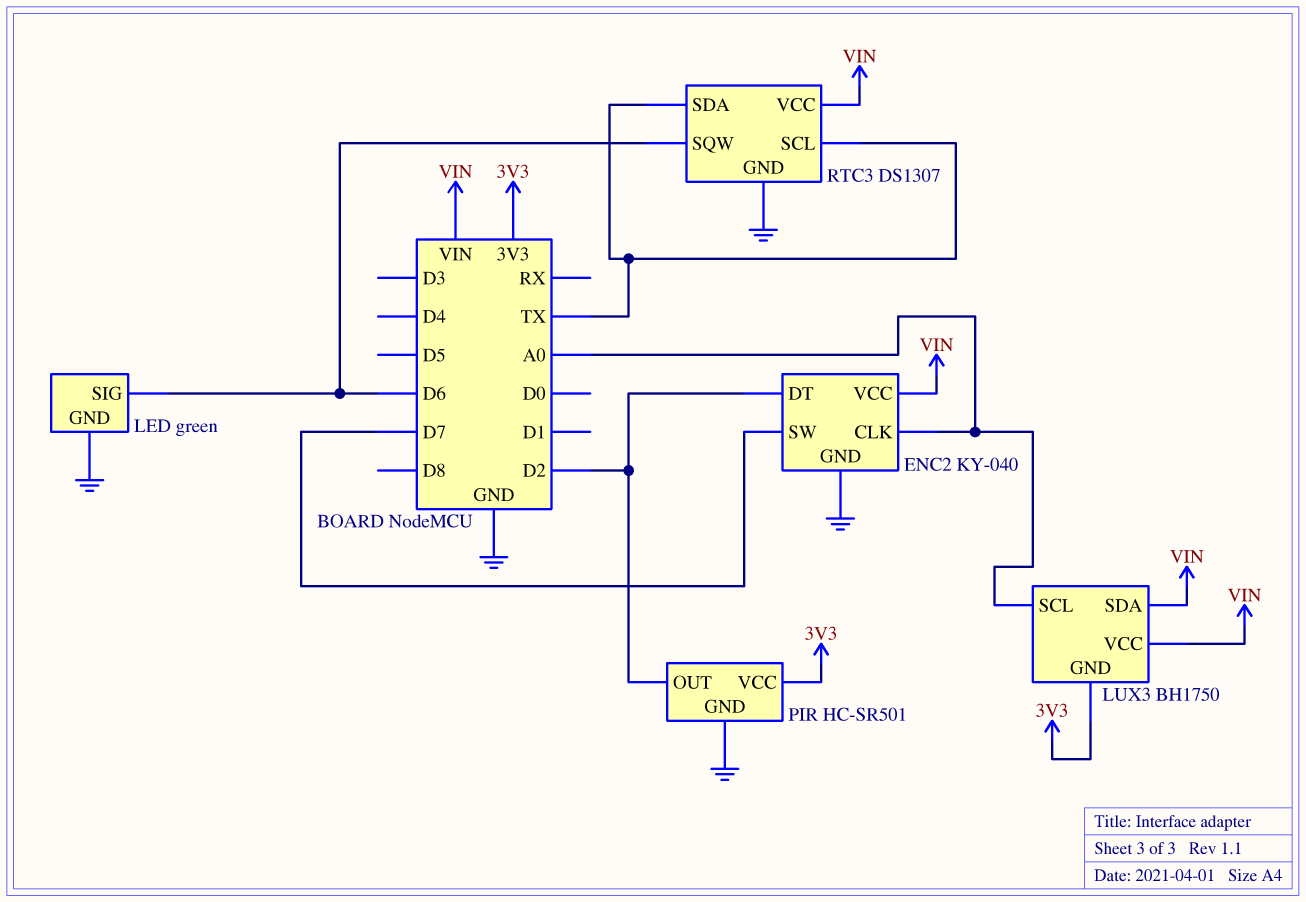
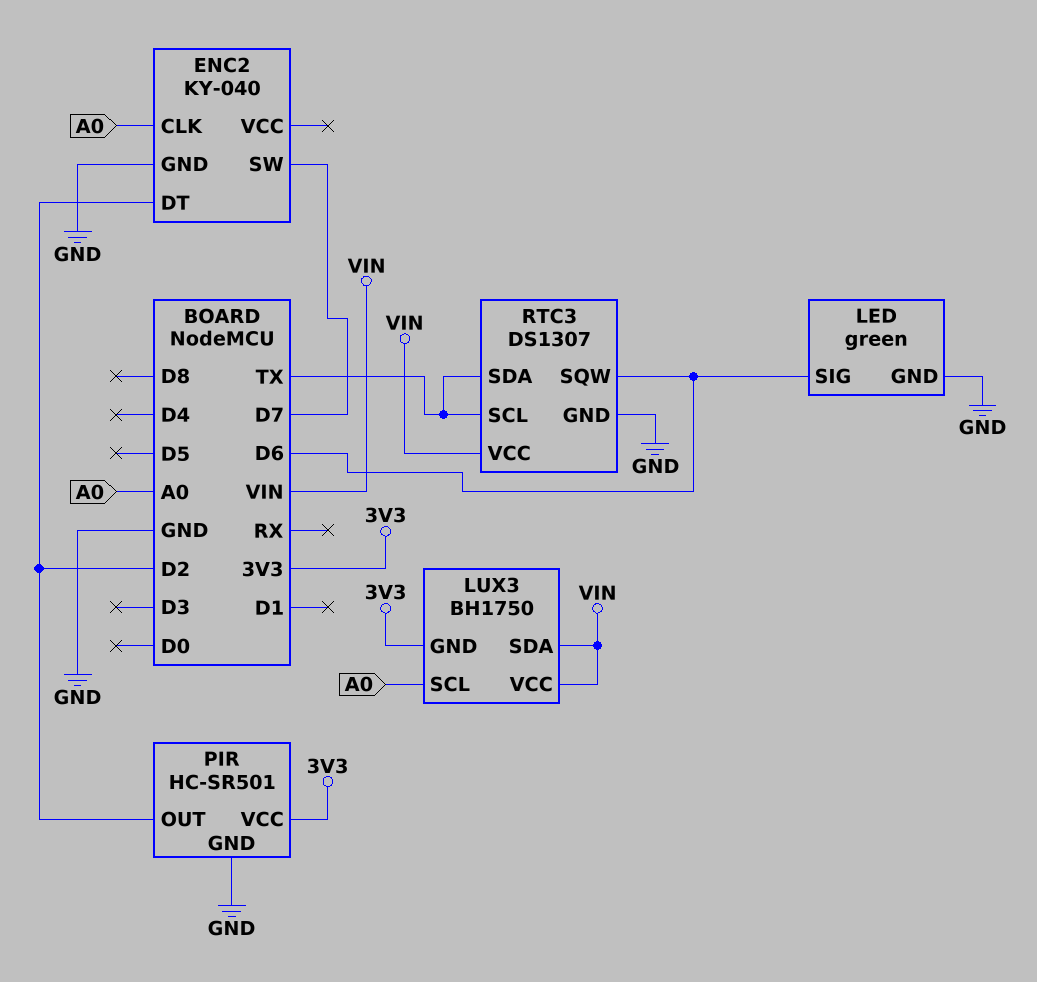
ENC2 pin VCC: VIN -> none

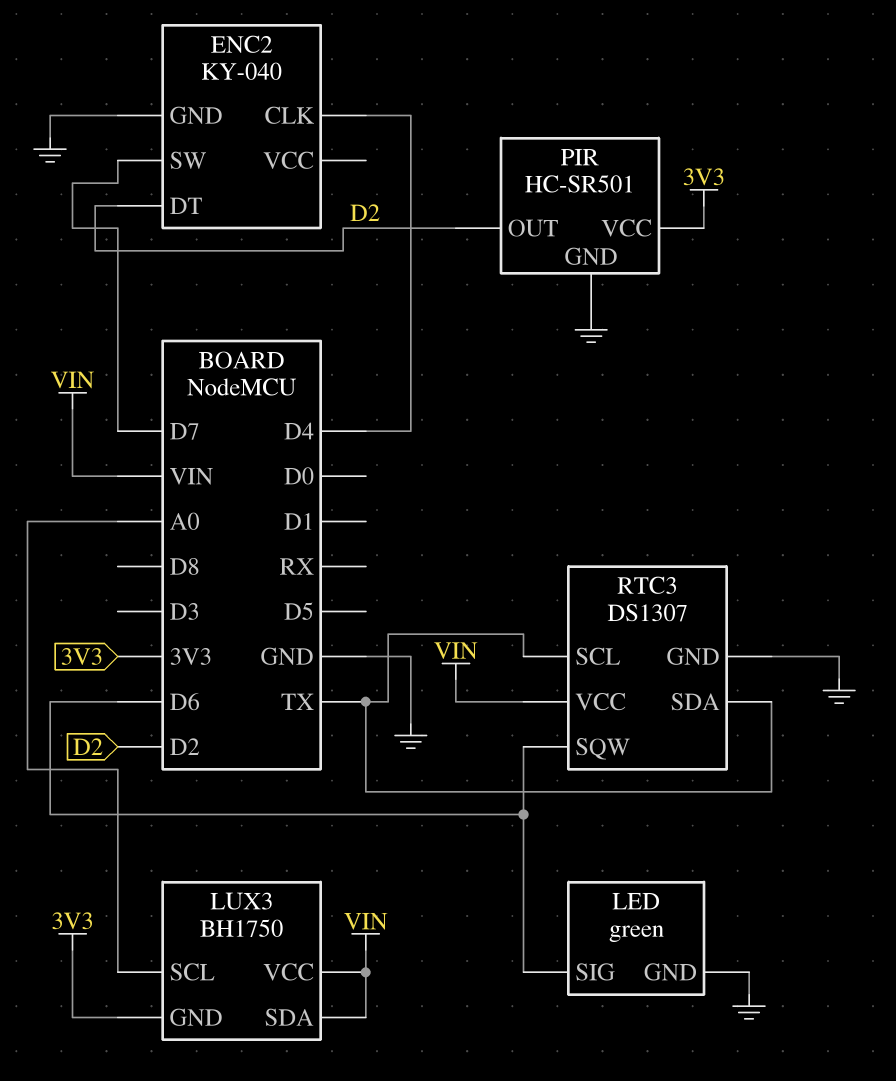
ENC2 pin CLK: A0 -> D4

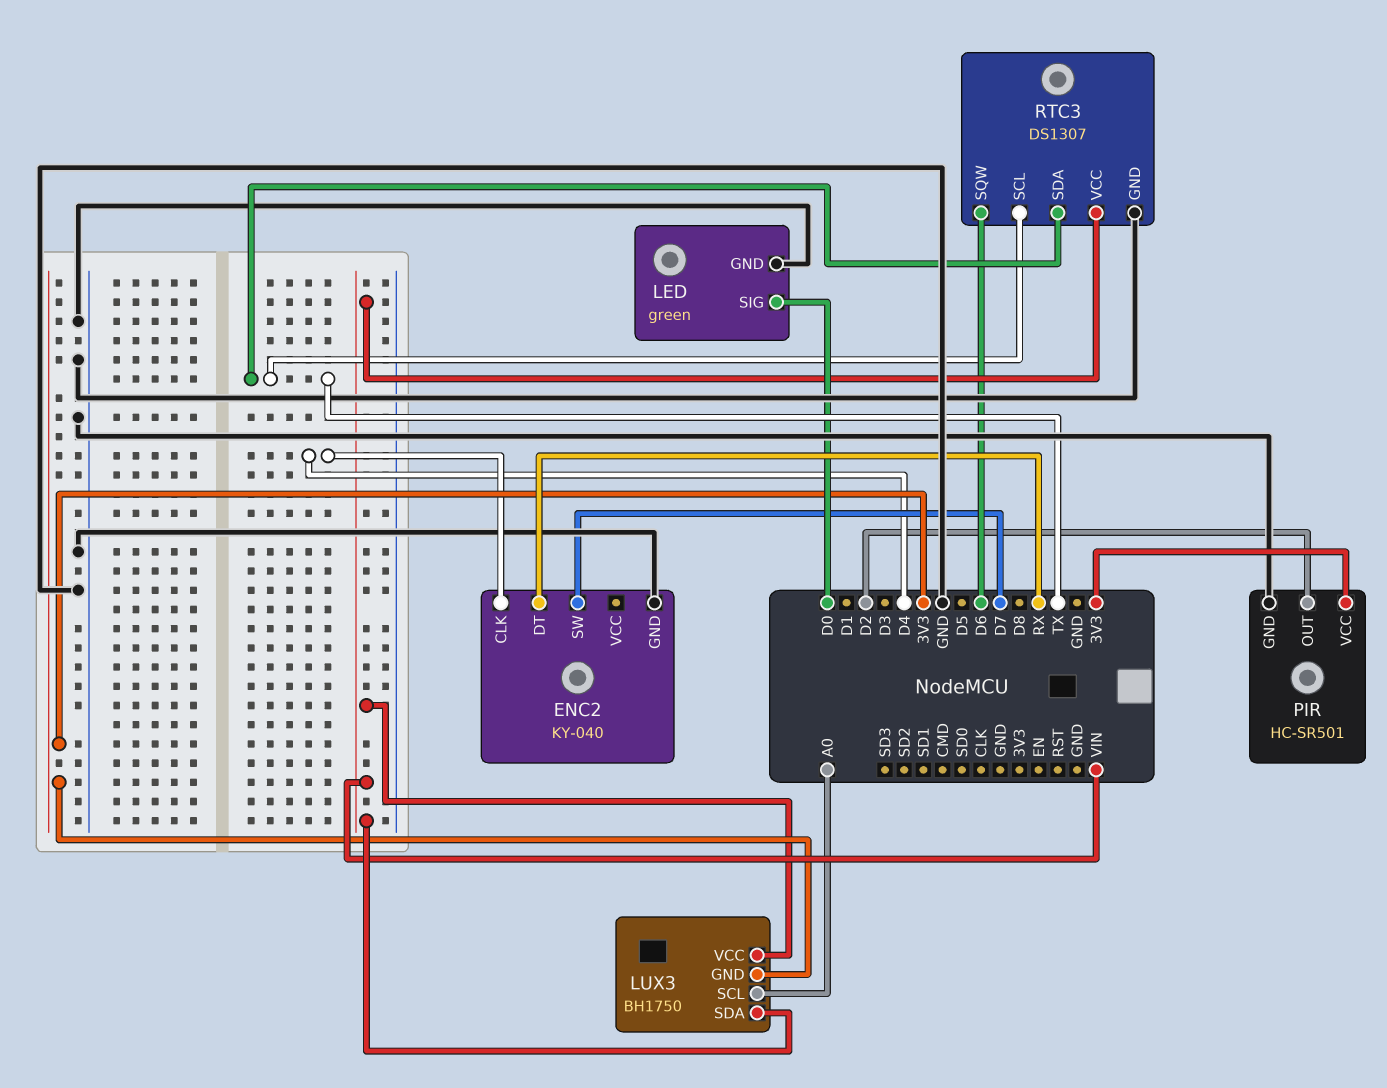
ENC2 pin DT: D2 -> RX
LED pin SIG: D6 -> D0

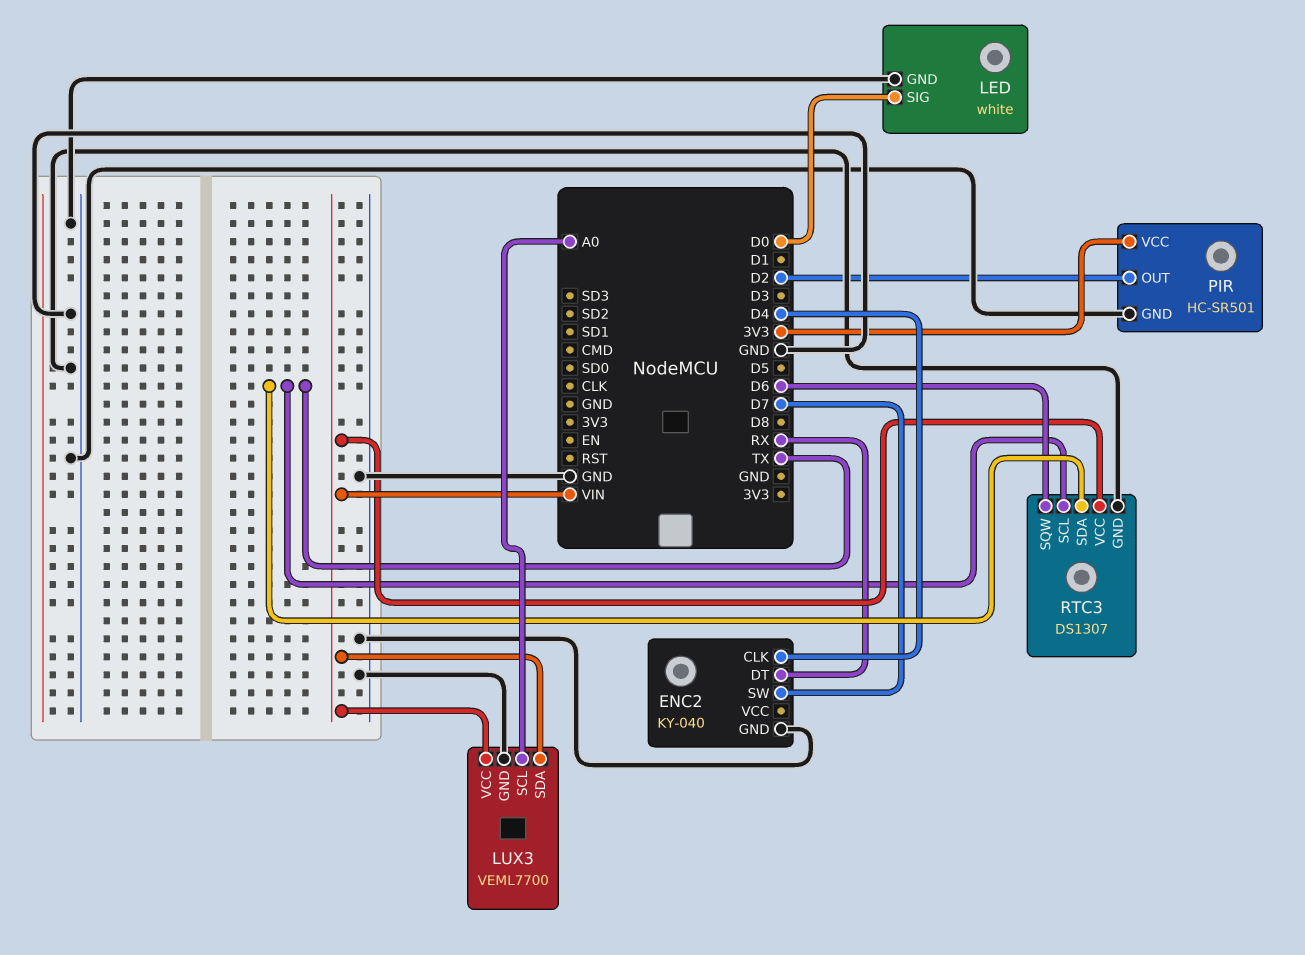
LED: green -> white
LUX3: BH1750 -> VEML7700
LUX3 pin GND: 3V3 -> GND

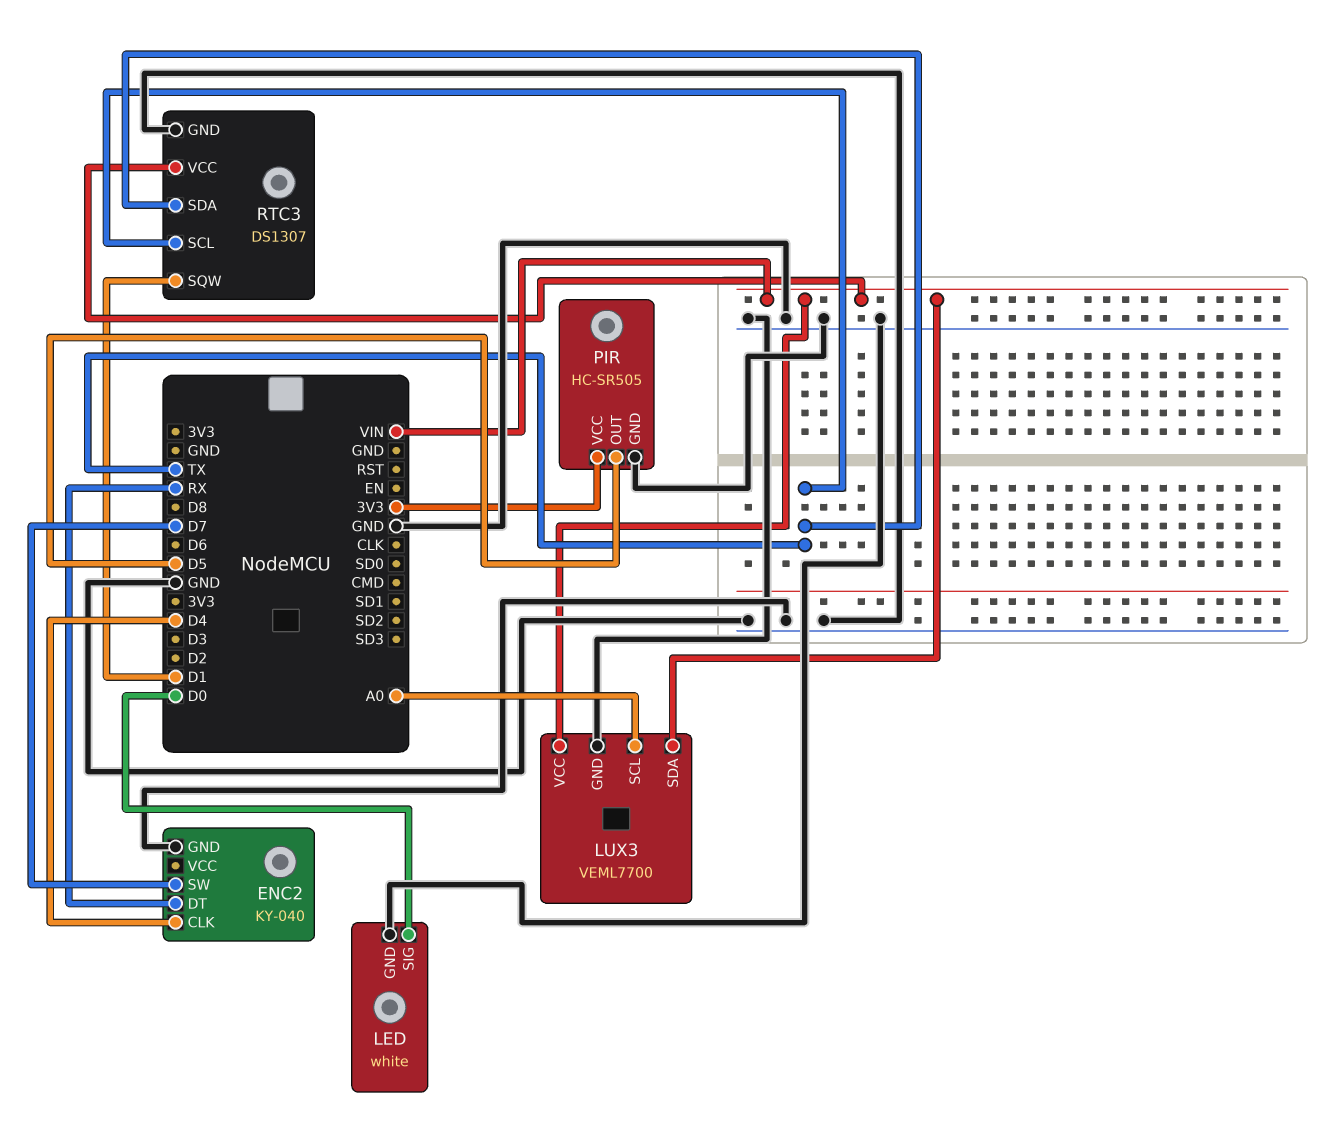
PIR: HC-SR501 -> HC-SR505
PIR pin OUT: D2 -> D5
RTC3 pin SQW: D6 -> D1

